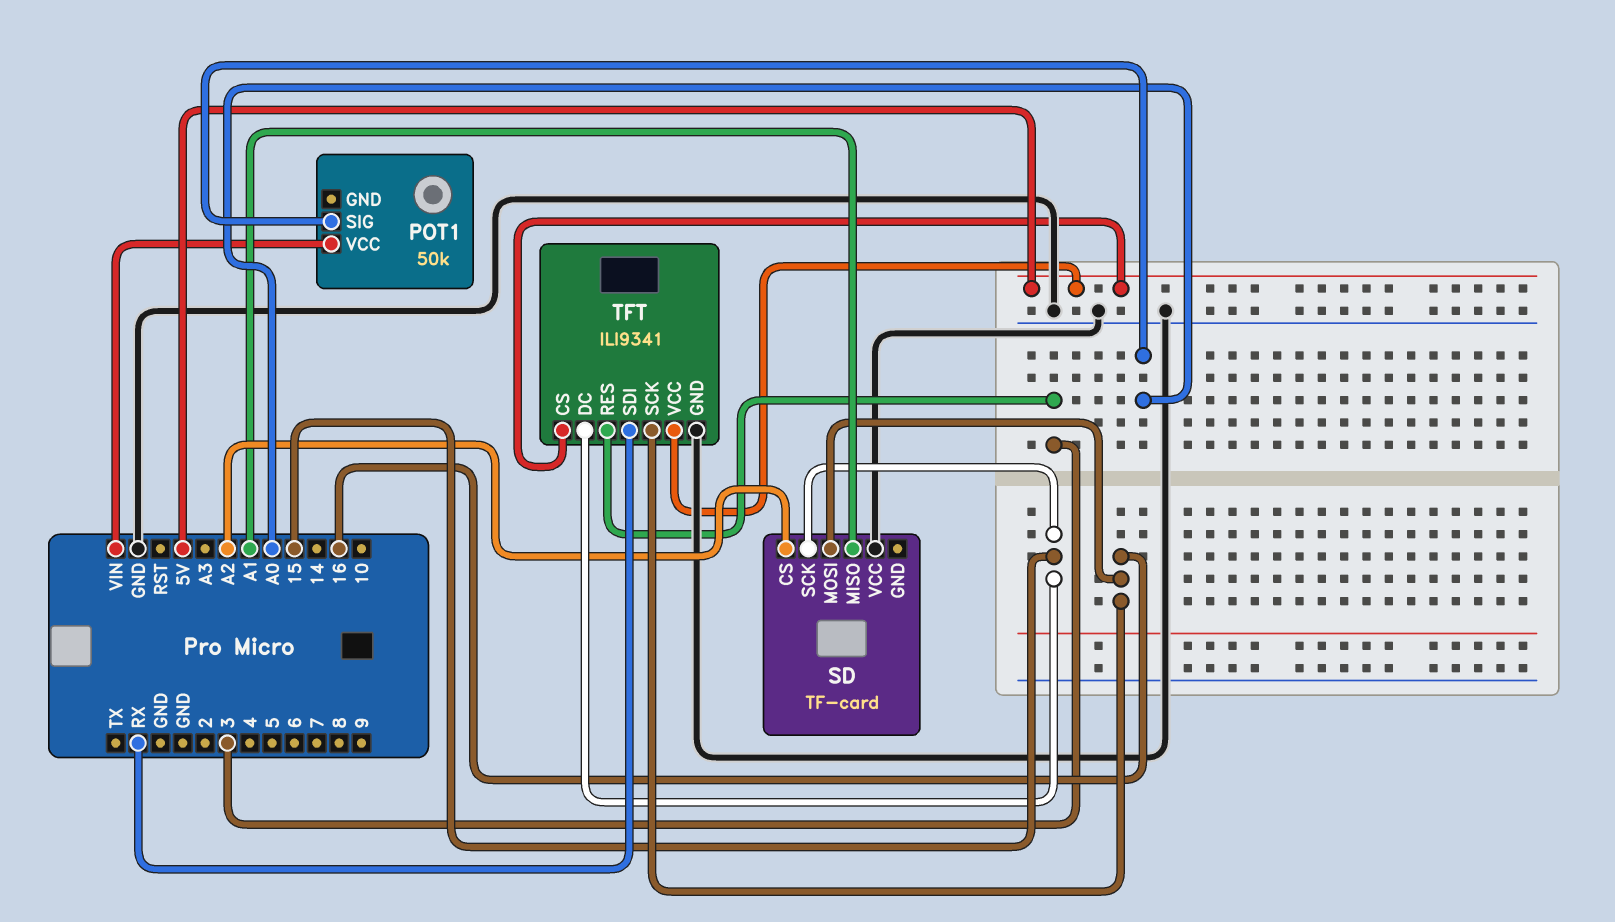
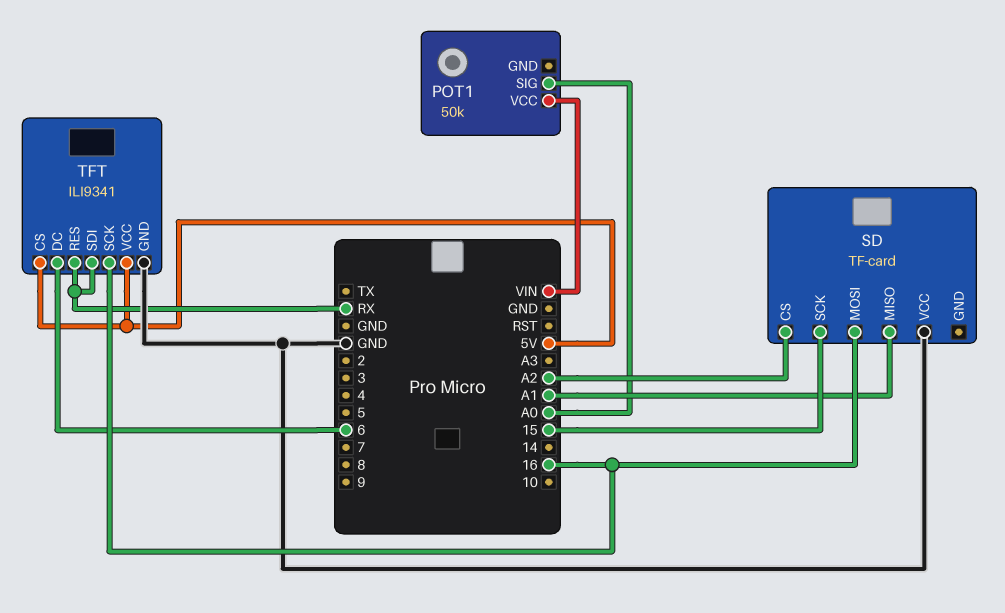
TFT pin DC: 15 -> 6
TFT pin RES: 3 -> RX

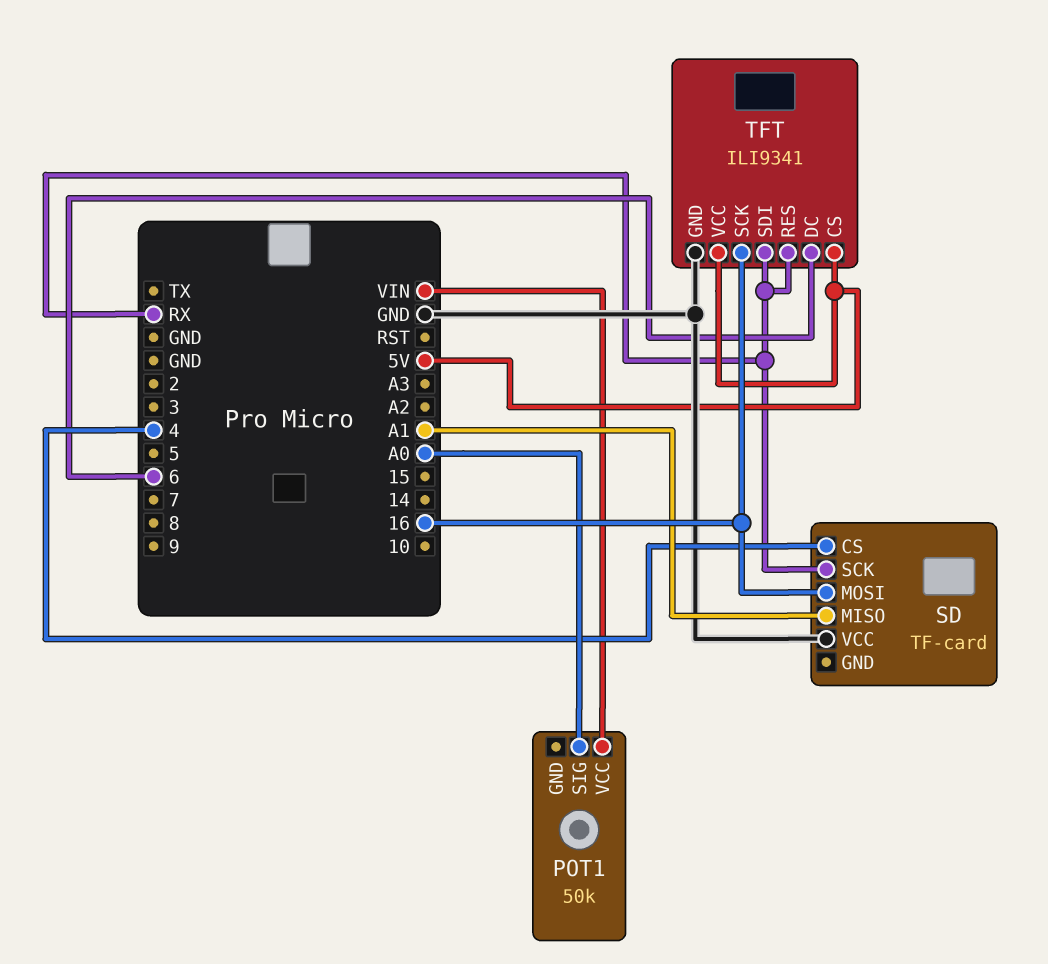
SD pin CS: A2 -> 4
SD pin SCK: 15 -> RX

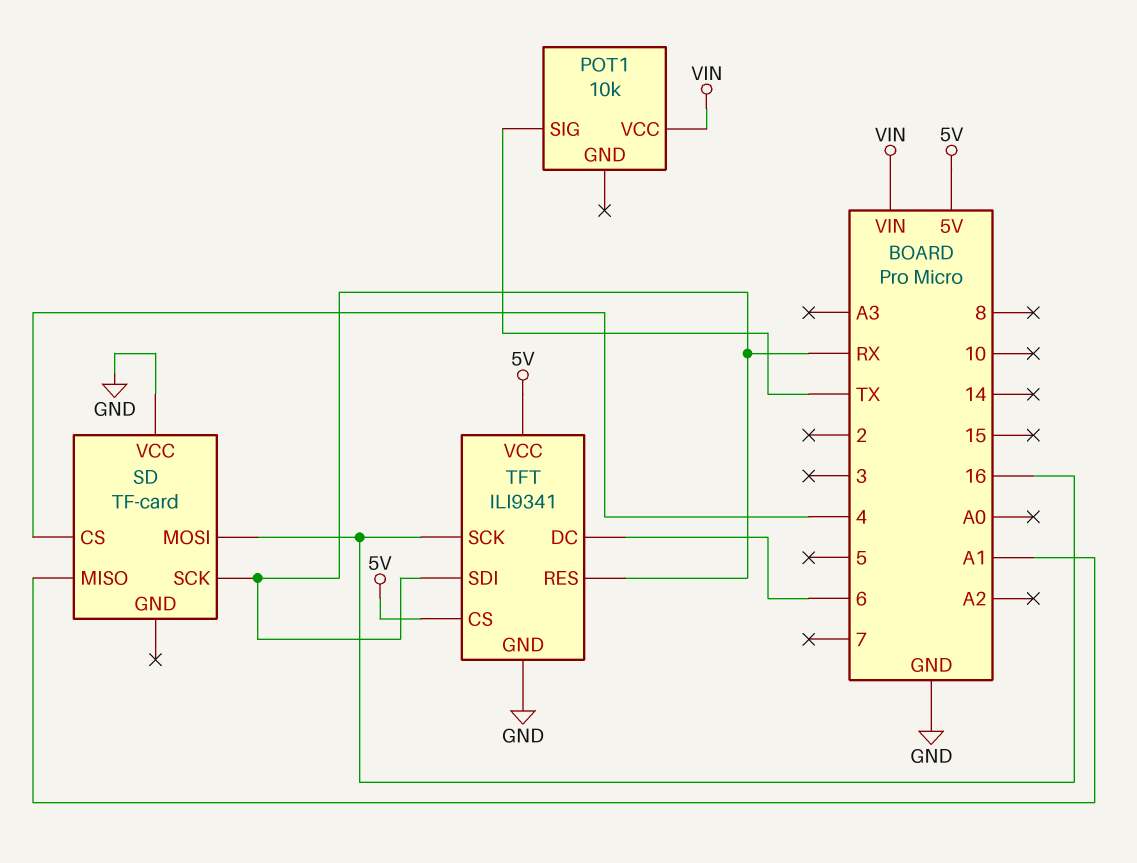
POT1: 50k -> 10k
POT1 pin SIG: A0 -> TX

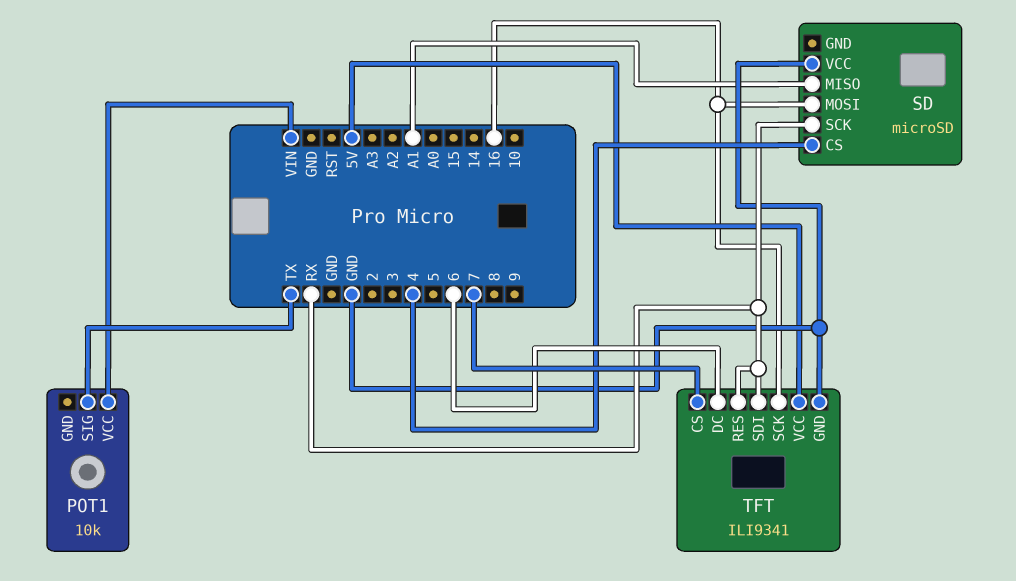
SD: TF-card -> microSD
TFT pin CS: 5V -> 7

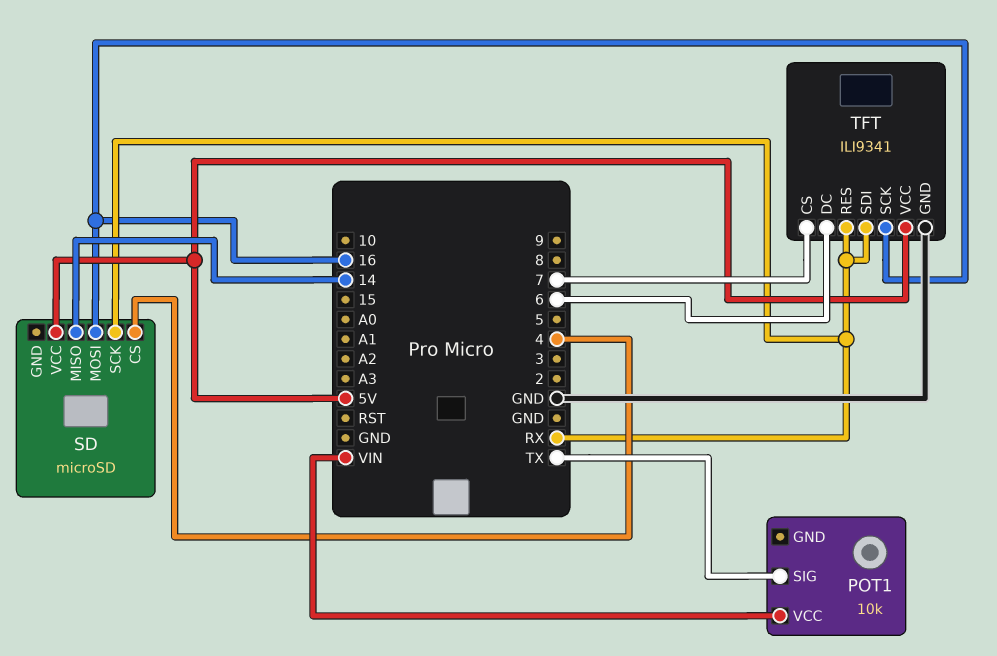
SD pin MISO: A1 -> 14
SD pin VCC: GND -> 5V

